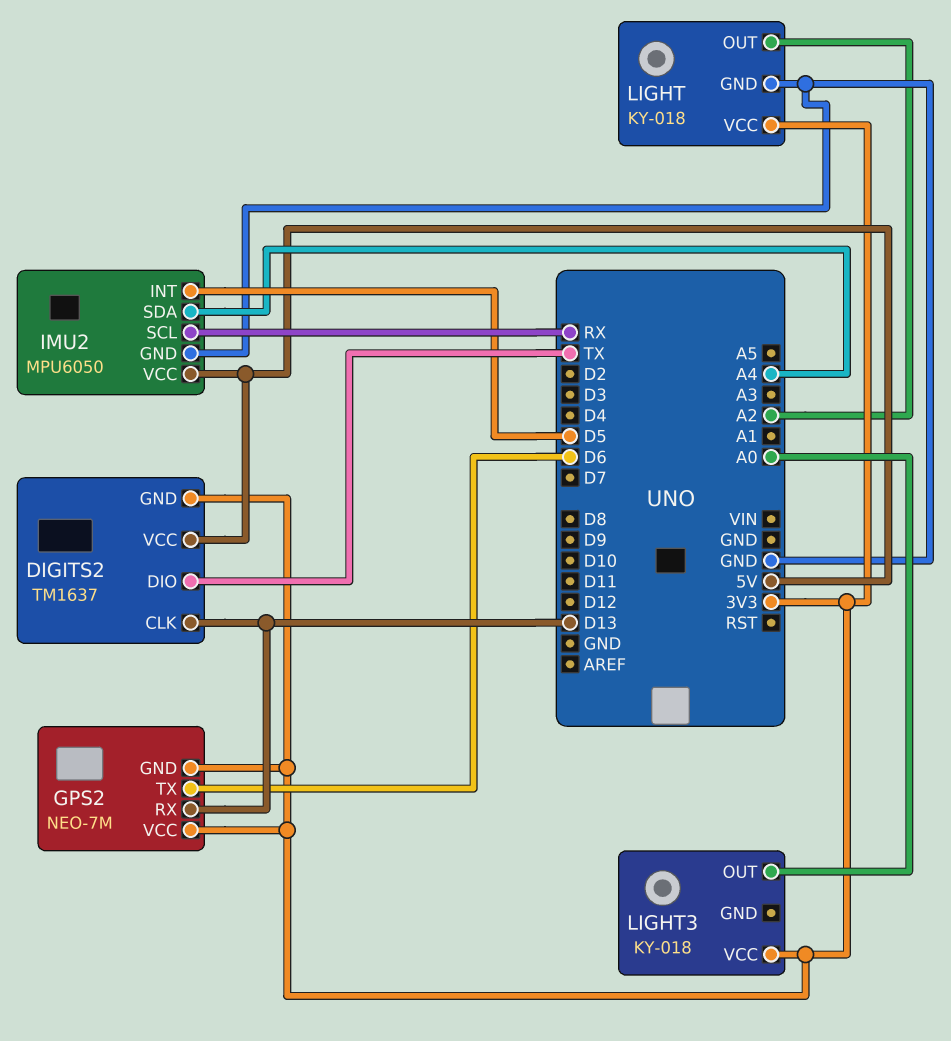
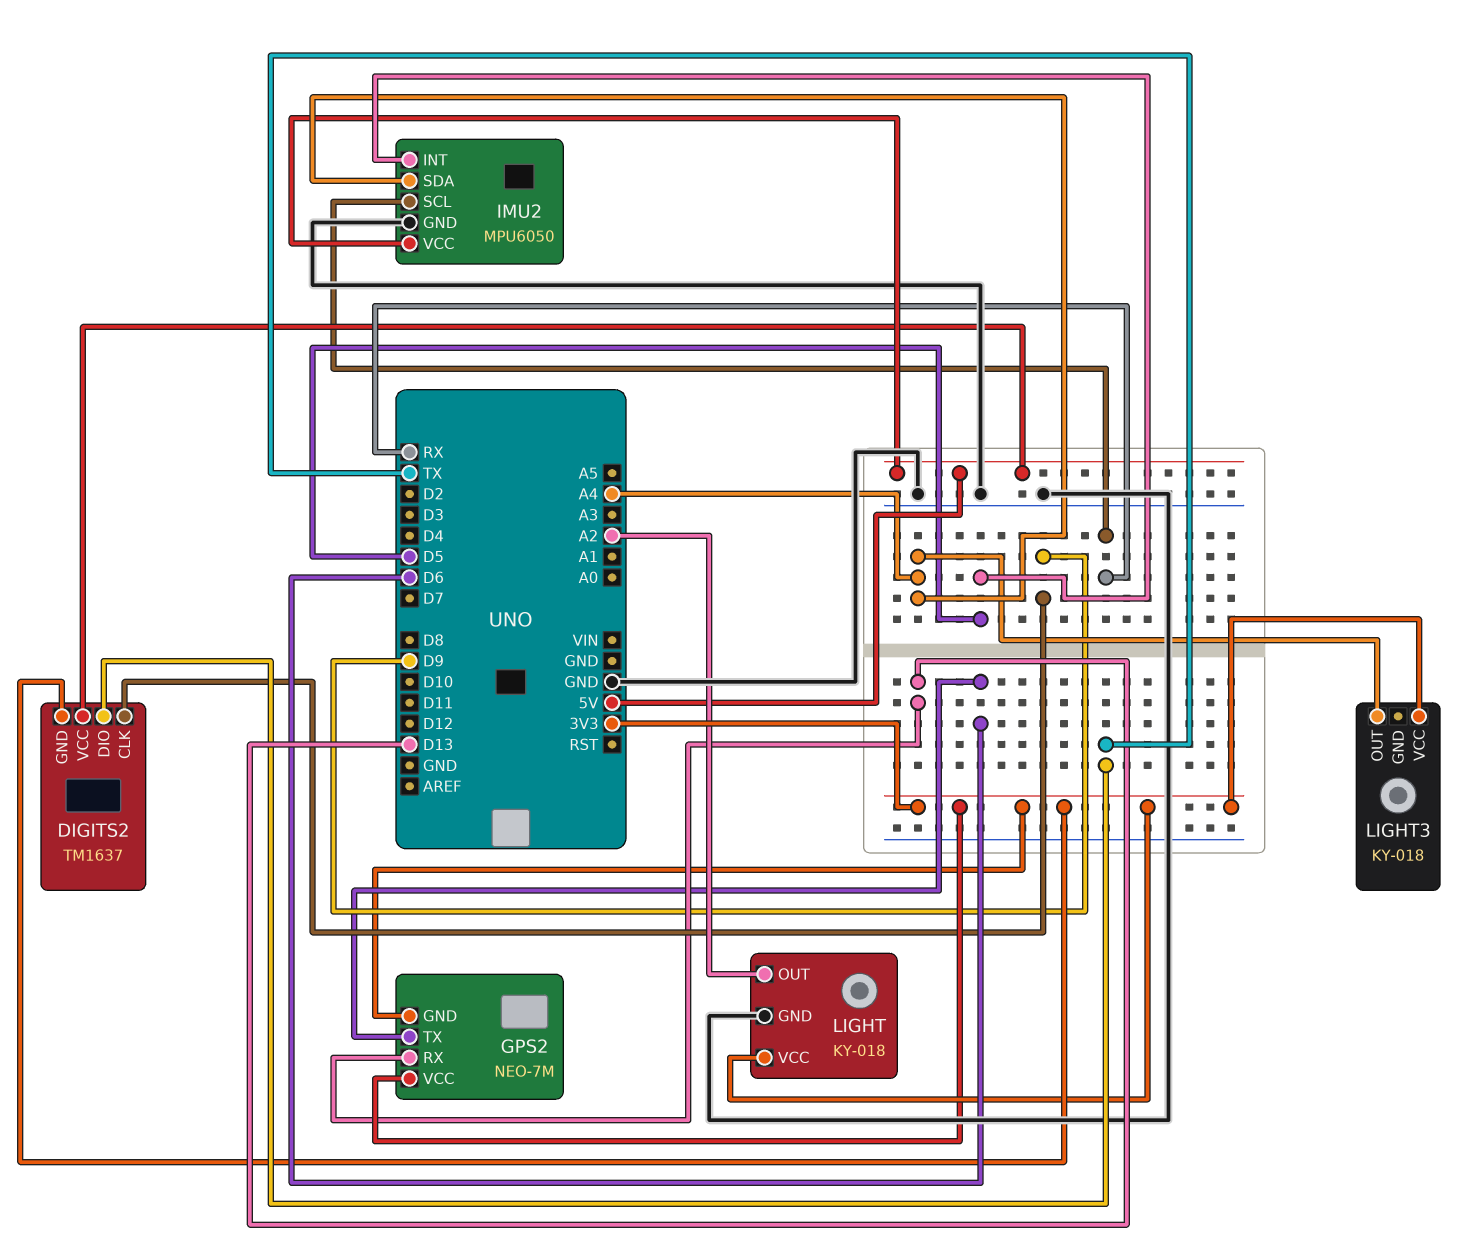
DIGITS2 pin CLK: D13 -> D9
LIGHT3 pin OUT: A0 -> A4

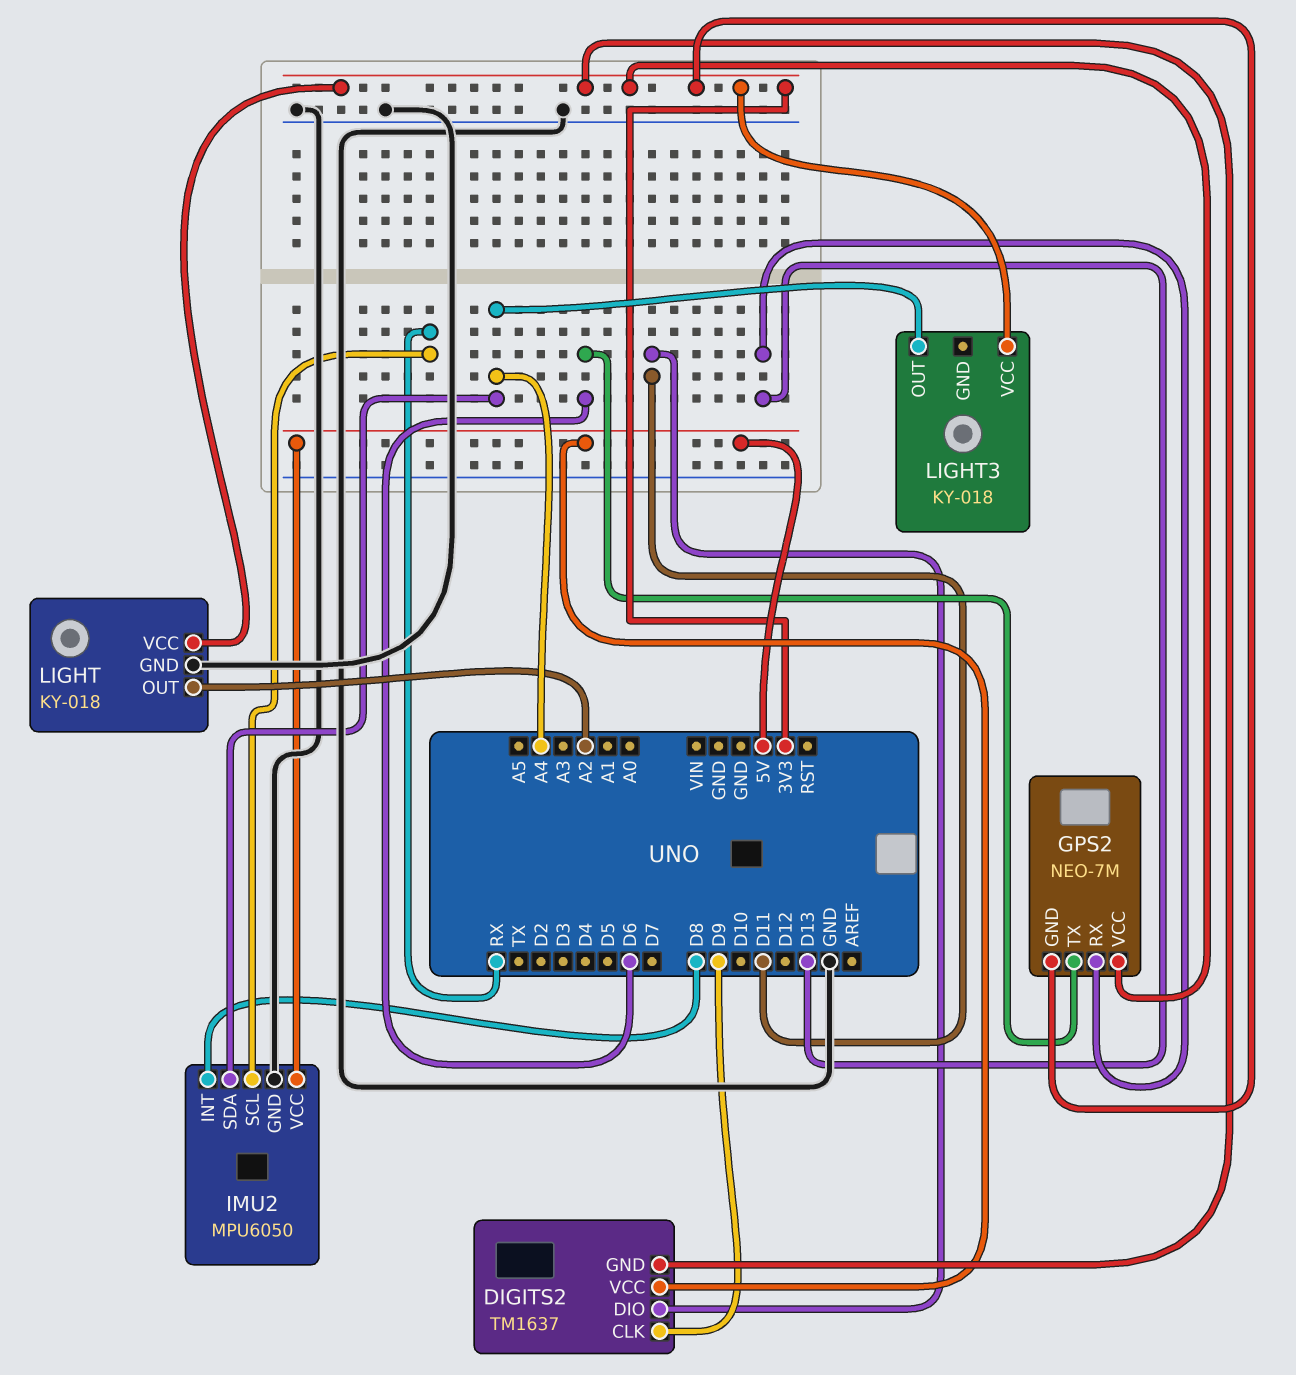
DIGITS2 pin DIO: TX -> D11
IMU2 pin INT: D5 -> D8

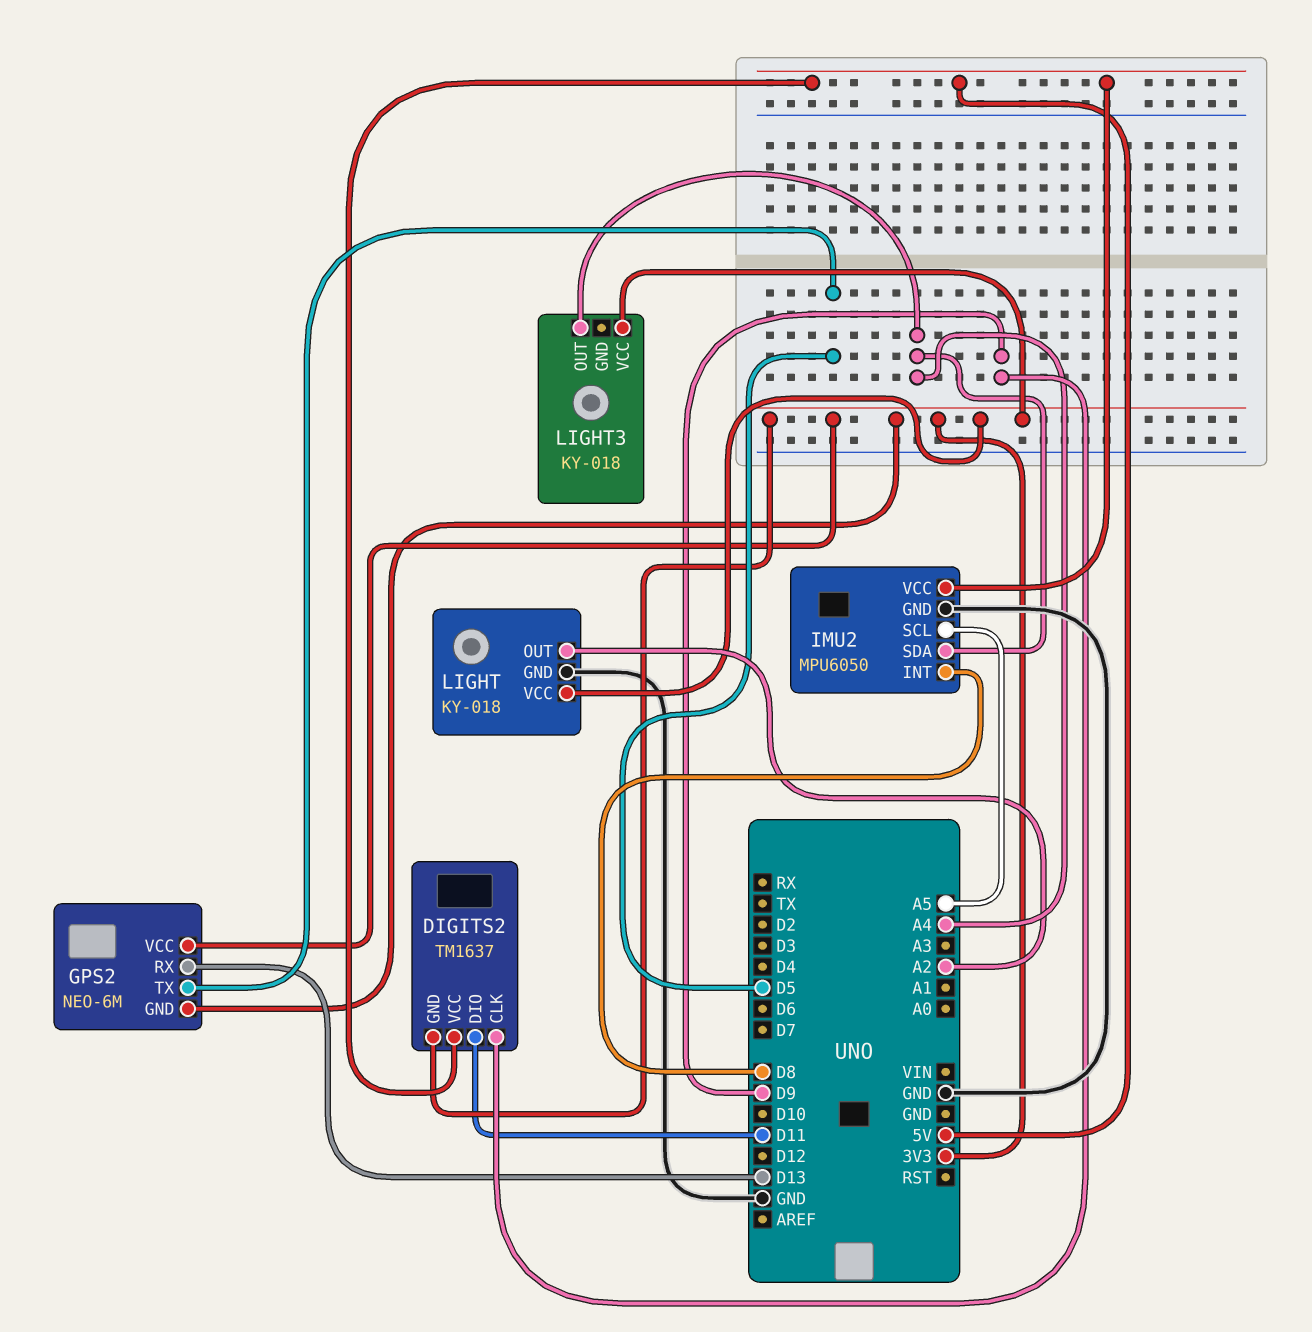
GPS2: NEO-7M -> NEO-6M
GPS2 pin TX: D6 -> D5
IMU2 pin SCL: RX -> A5

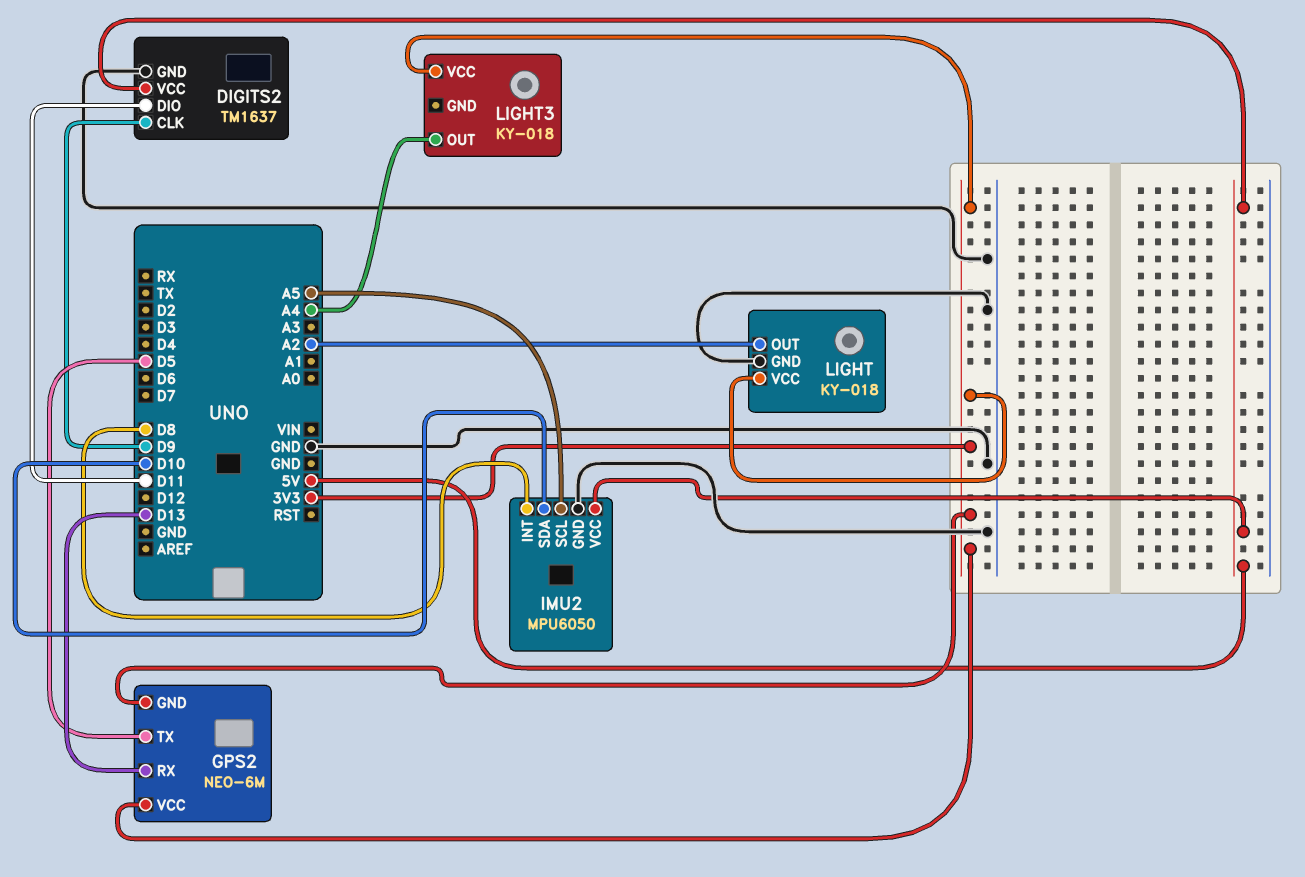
DIGITS2 pin GND: 3V3 -> GND
IMU2 pin SDA: A4 -> D10

